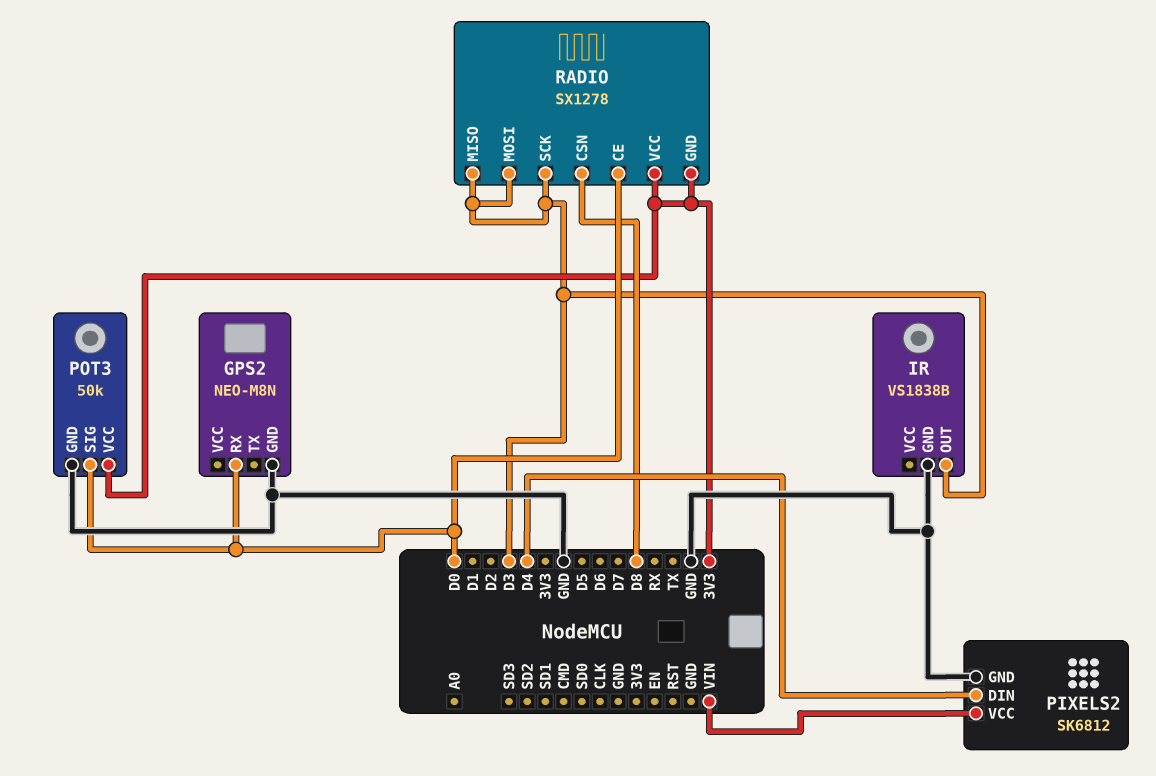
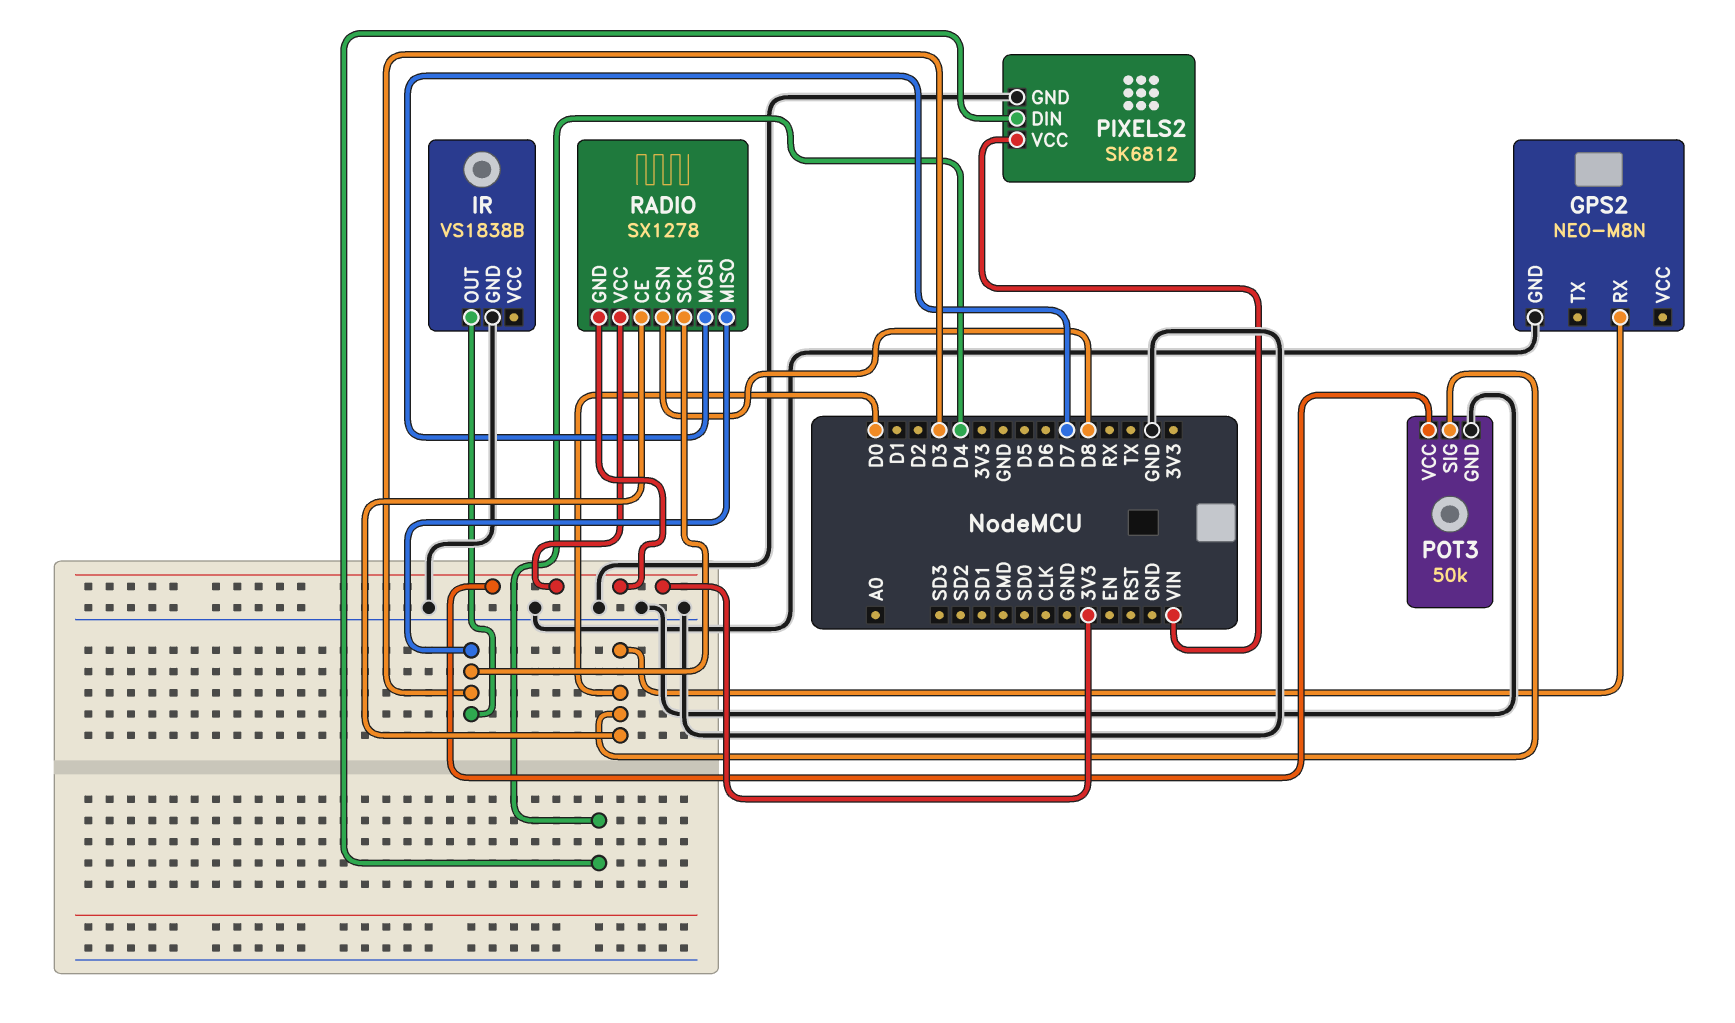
RADIO pin MOSI: D3 -> D7

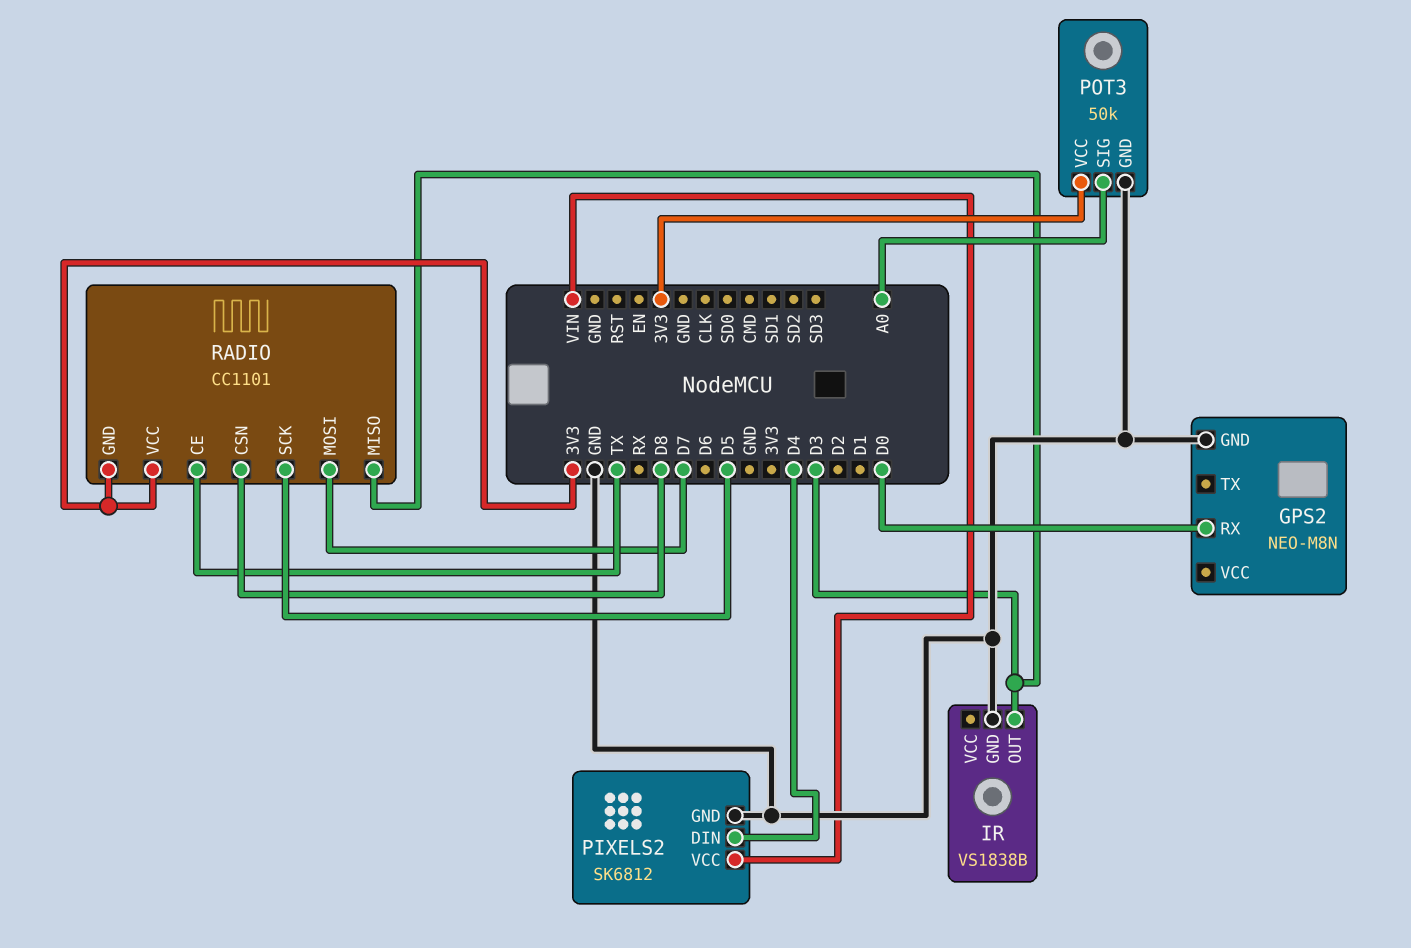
POT3 pin SIG: D0 -> A0
RADIO: SX1278 -> CC1101
RADIO pin CE: D0 -> TX
RADIO pin SCK: D3 -> D5

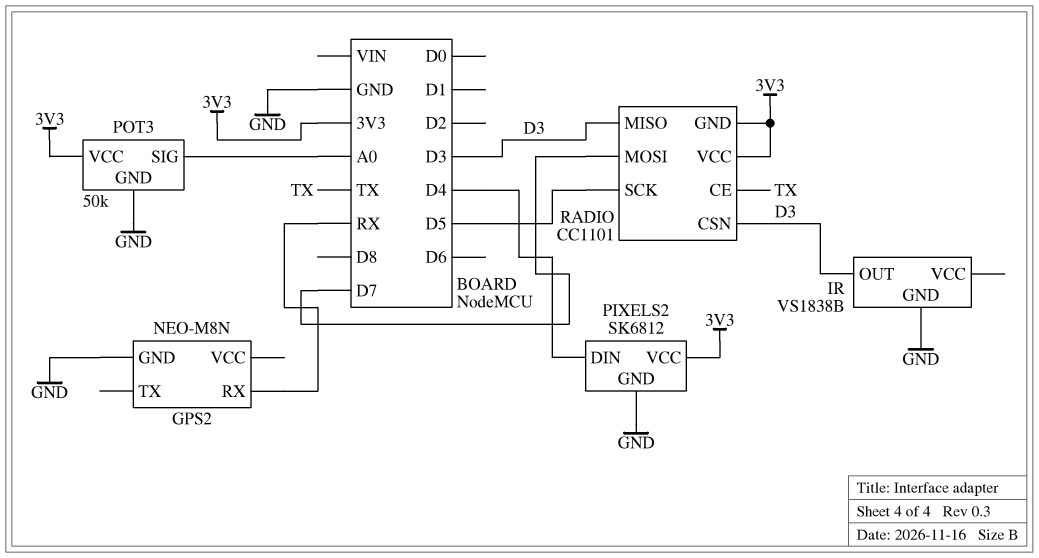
GPS2 pin RX: D0 -> RX
PIXELS2 pin VCC: VIN -> 3V3
RADIO pin CSN: D8 -> D3

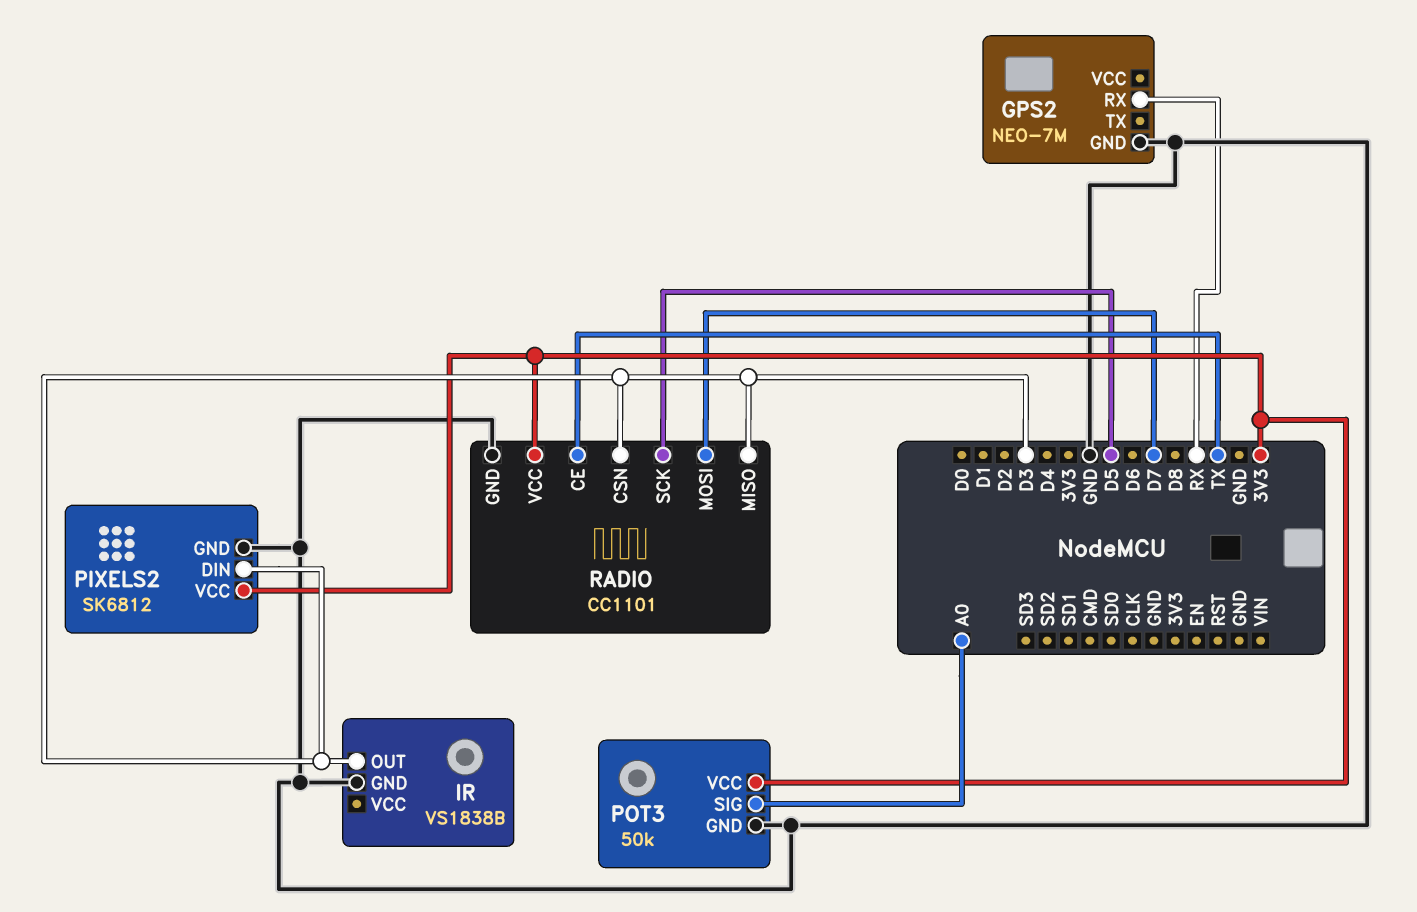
GPS2: NEO-M8N -> NEO-7M
PIXELS2 pin DIN: D4 -> D3
RADIO pin GND: 3V3 -> GND

